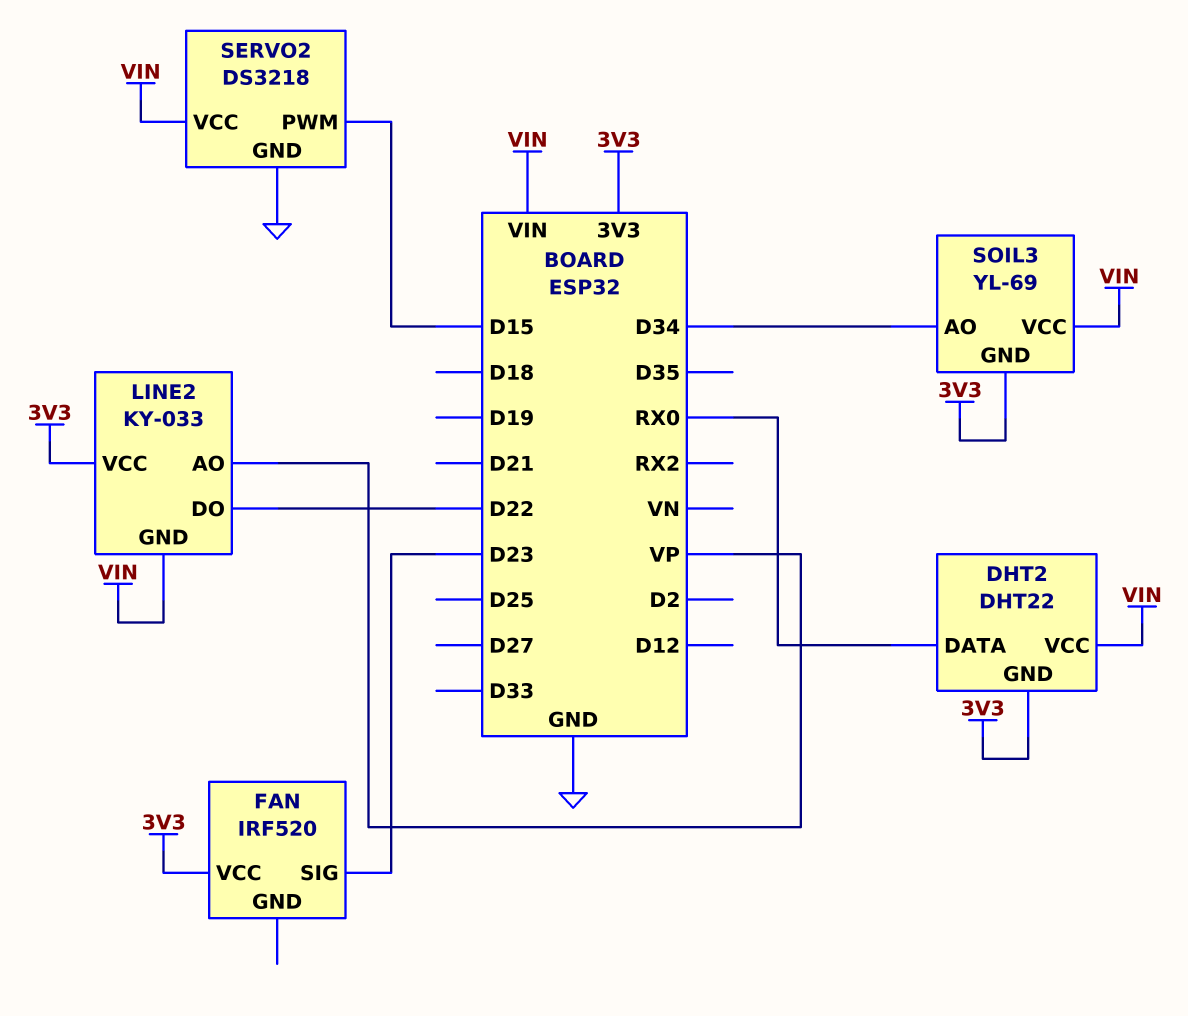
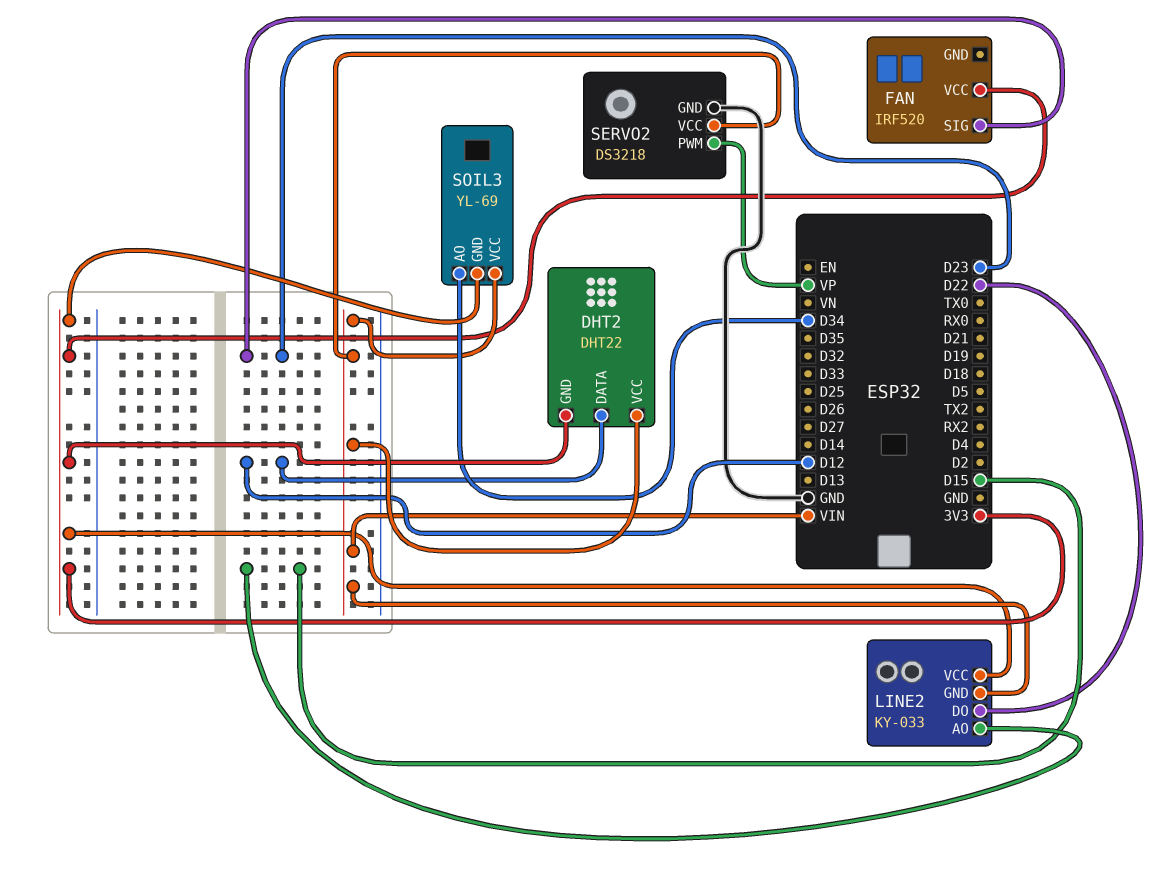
DHT2 pin DATA: RX0 -> D12
LINE2 pin AO: VP -> D15
SERVO2 pin PWM: D15 -> VP

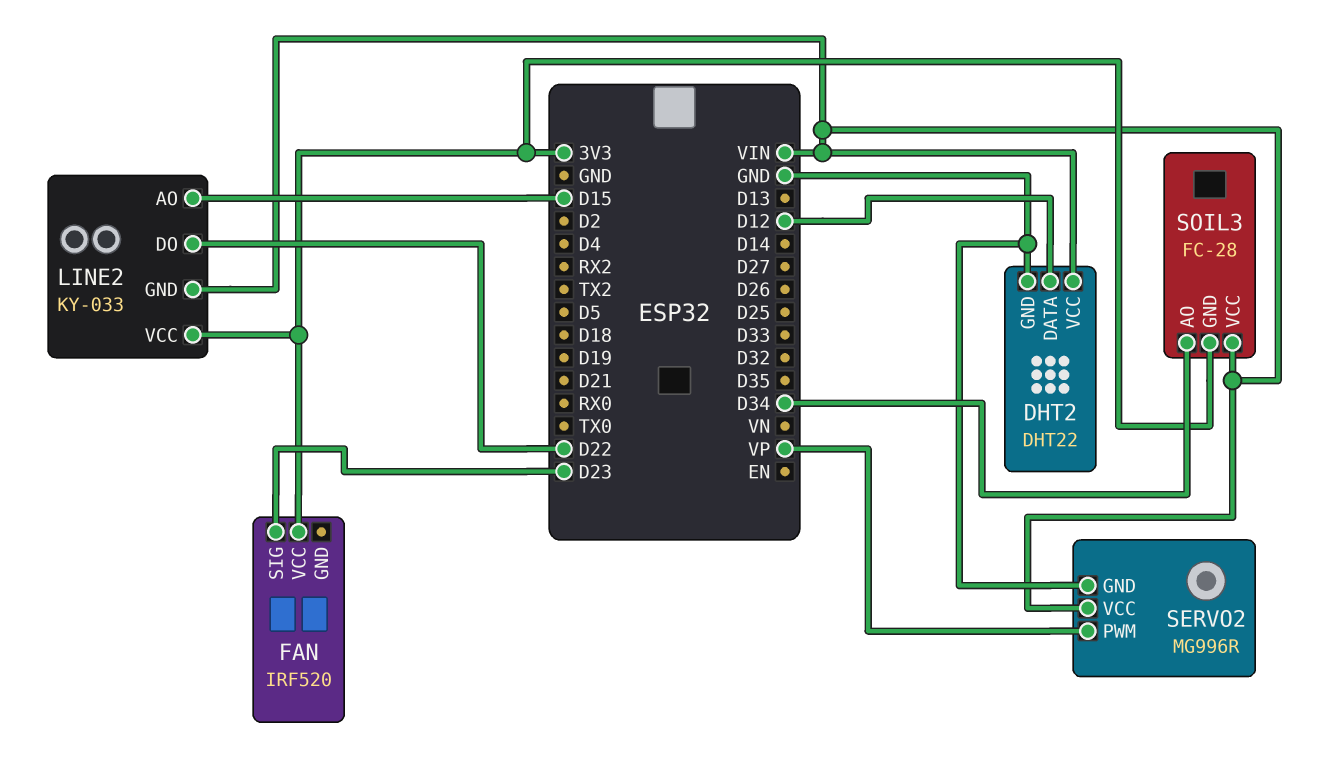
DHT2 pin GND: 3V3 -> GND
SERVO2: DS3218 -> MG996R
SOIL3: YL-69 -> FC-28

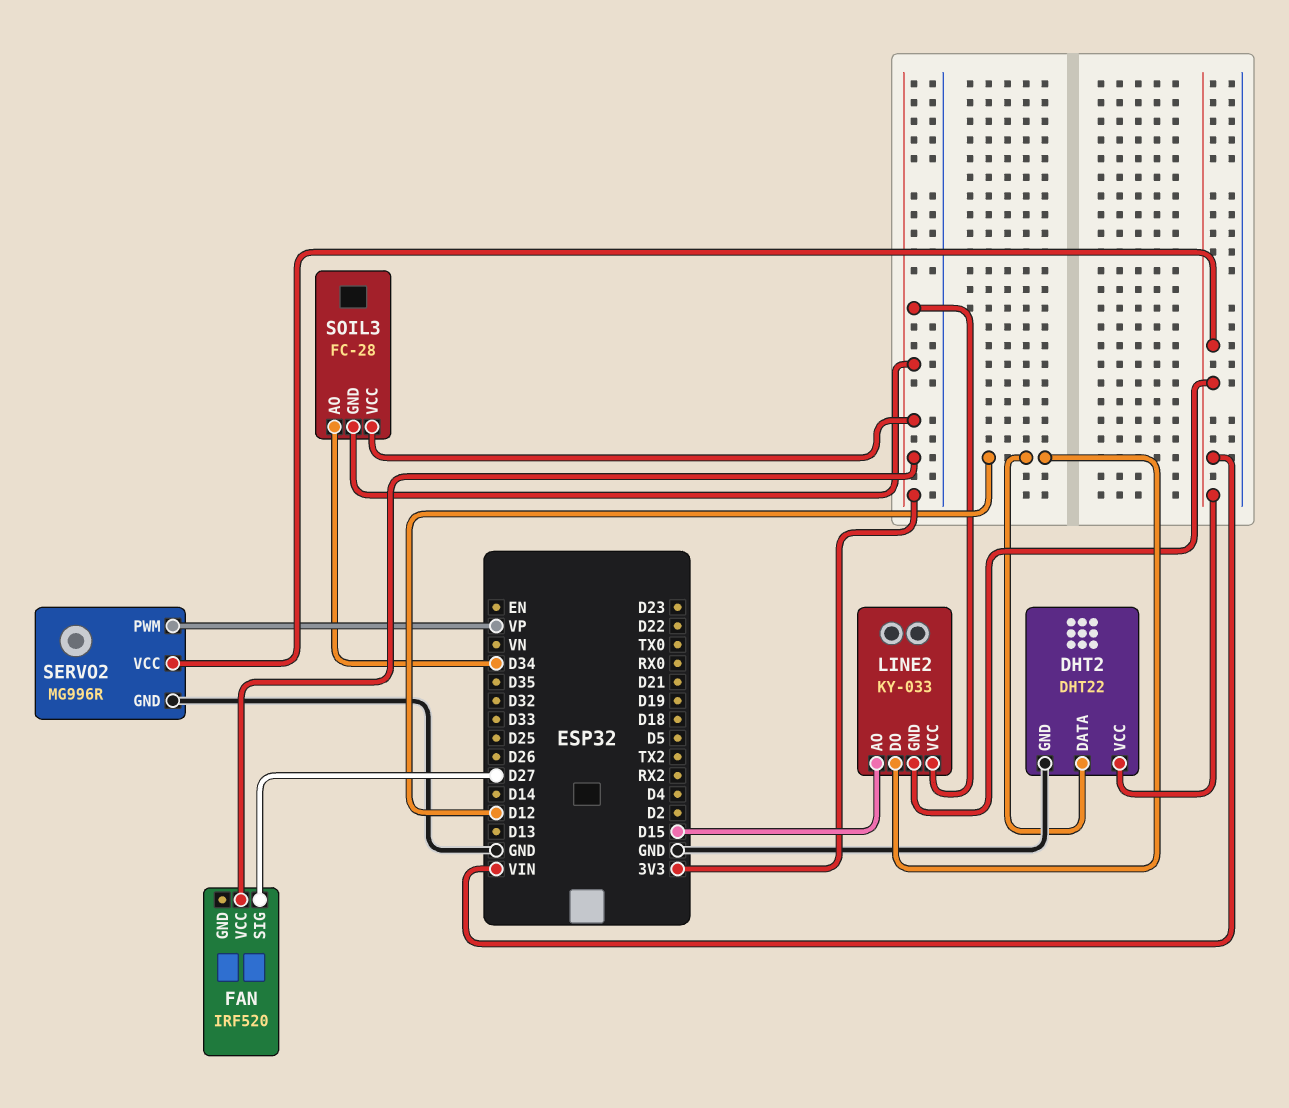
FAN pin SIG: D23 -> D27
LINE2 pin DO: D22 -> D12
SOIL3 pin VCC: VIN -> 3V3

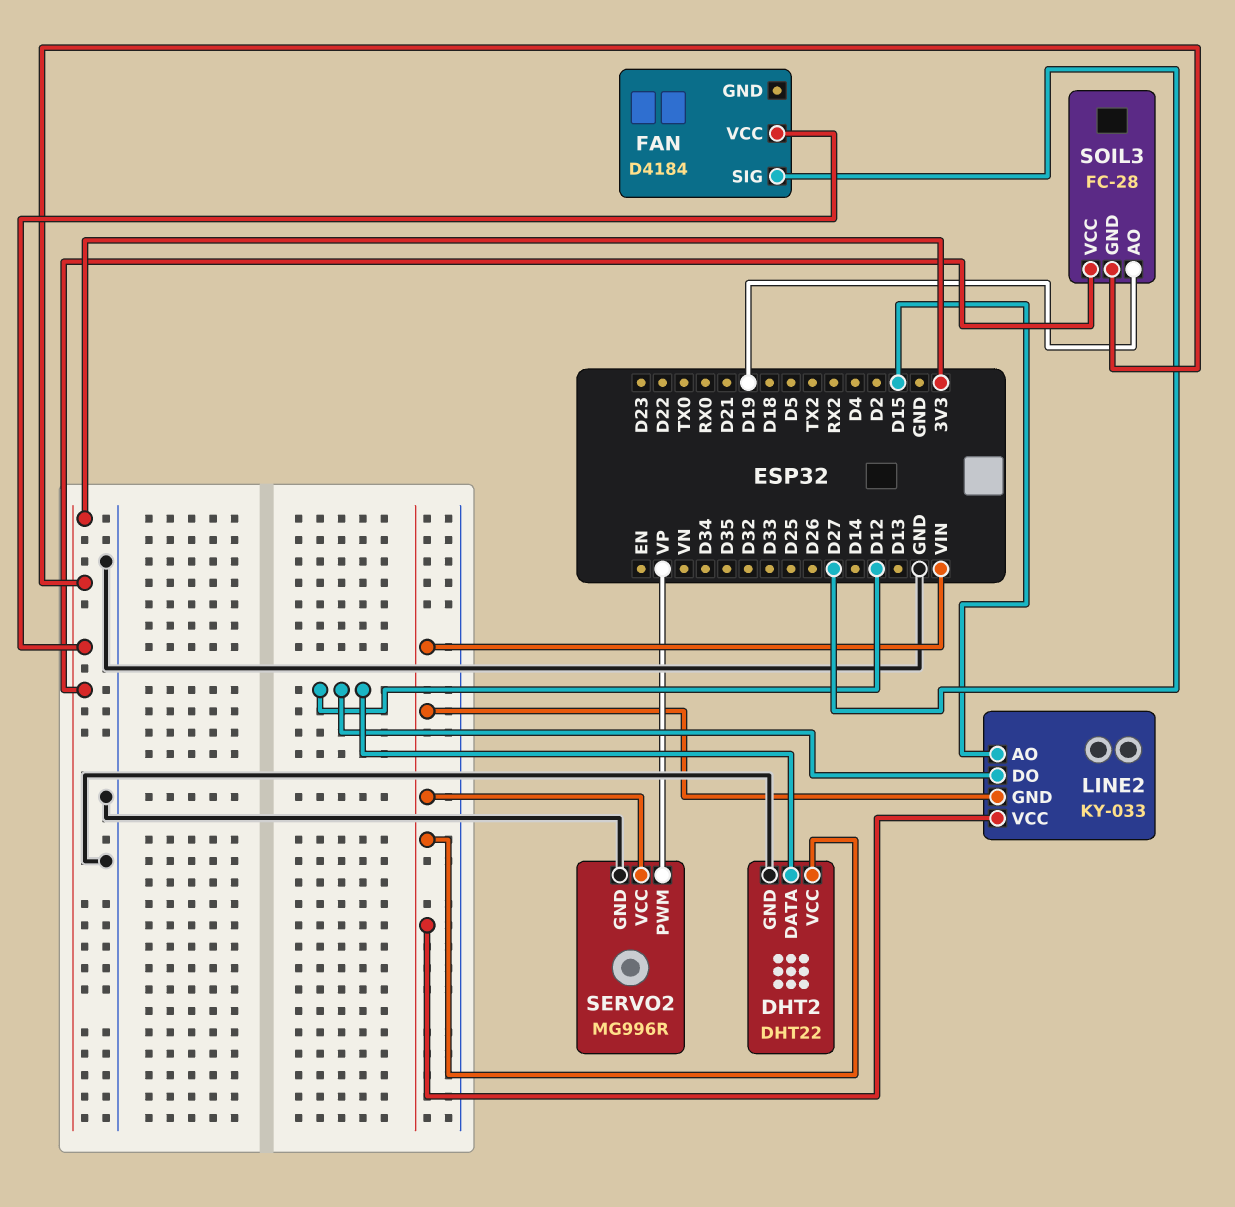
FAN: IRF520 -> D4184
LINE2 pin VCC: 3V3 -> VIN
SOIL3 pin AO: D34 -> D19

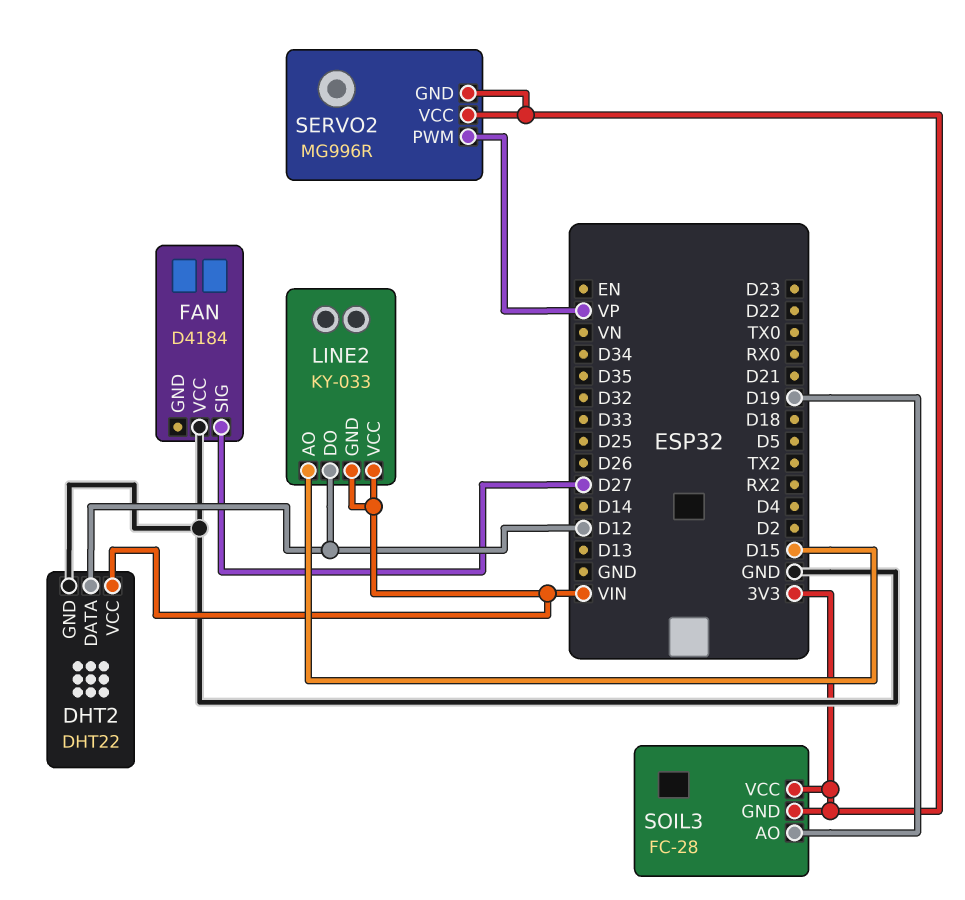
FAN pin VCC: 3V3 -> GND
SERVO2 pin GND: GND -> 3V3
SERVO2 pin VCC: VIN -> 3V3

